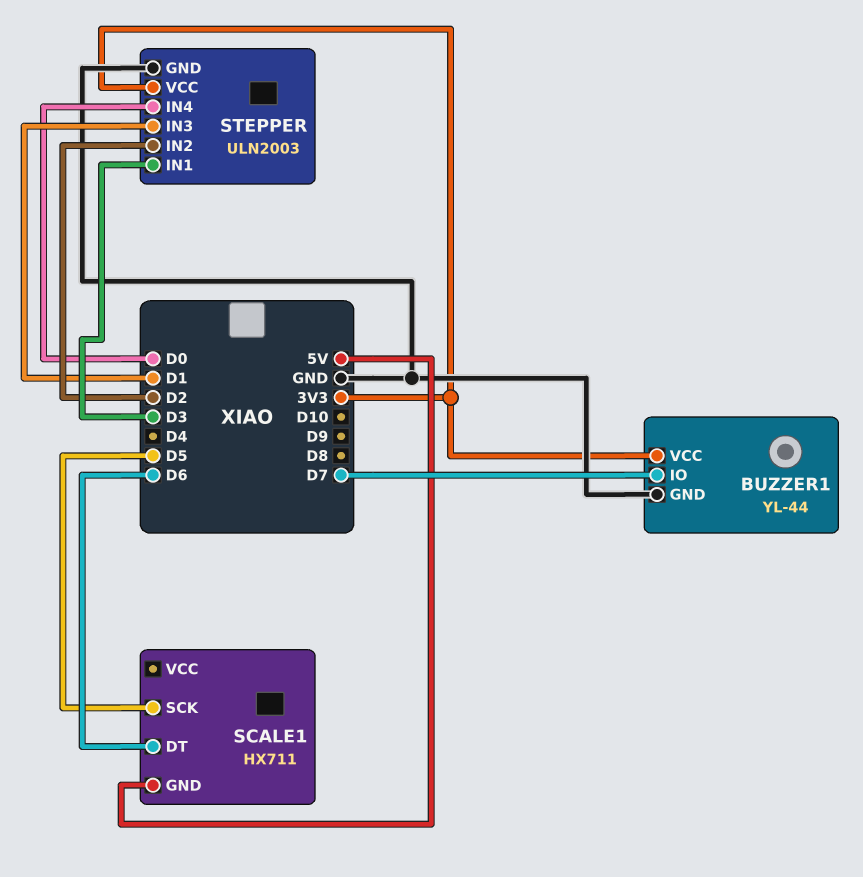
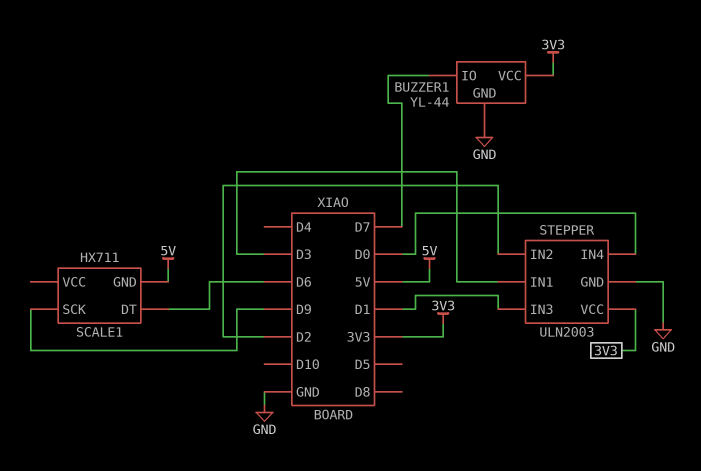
SCALE1 pin SCK: D5 -> D9

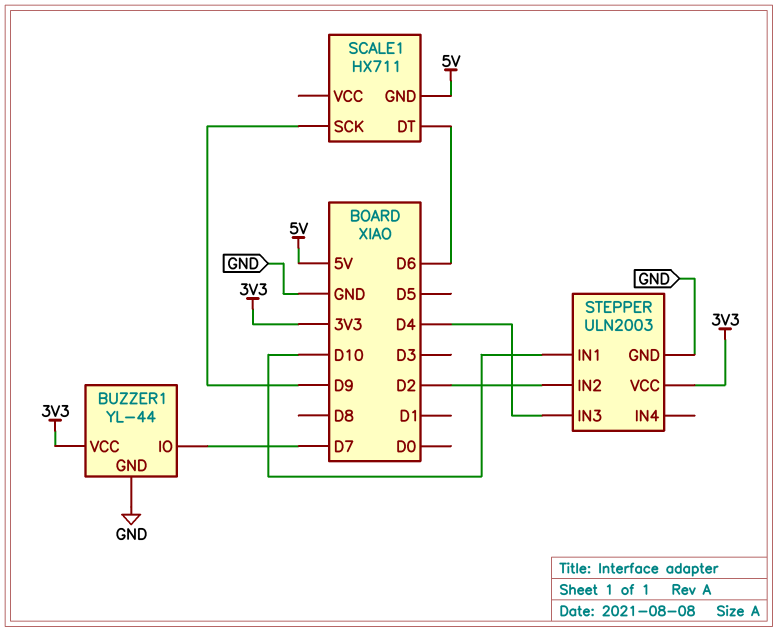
STEPPER pin IN1: D3 -> D10
STEPPER pin IN3: D1 -> D4
STEPPER pin IN4: D0 -> none

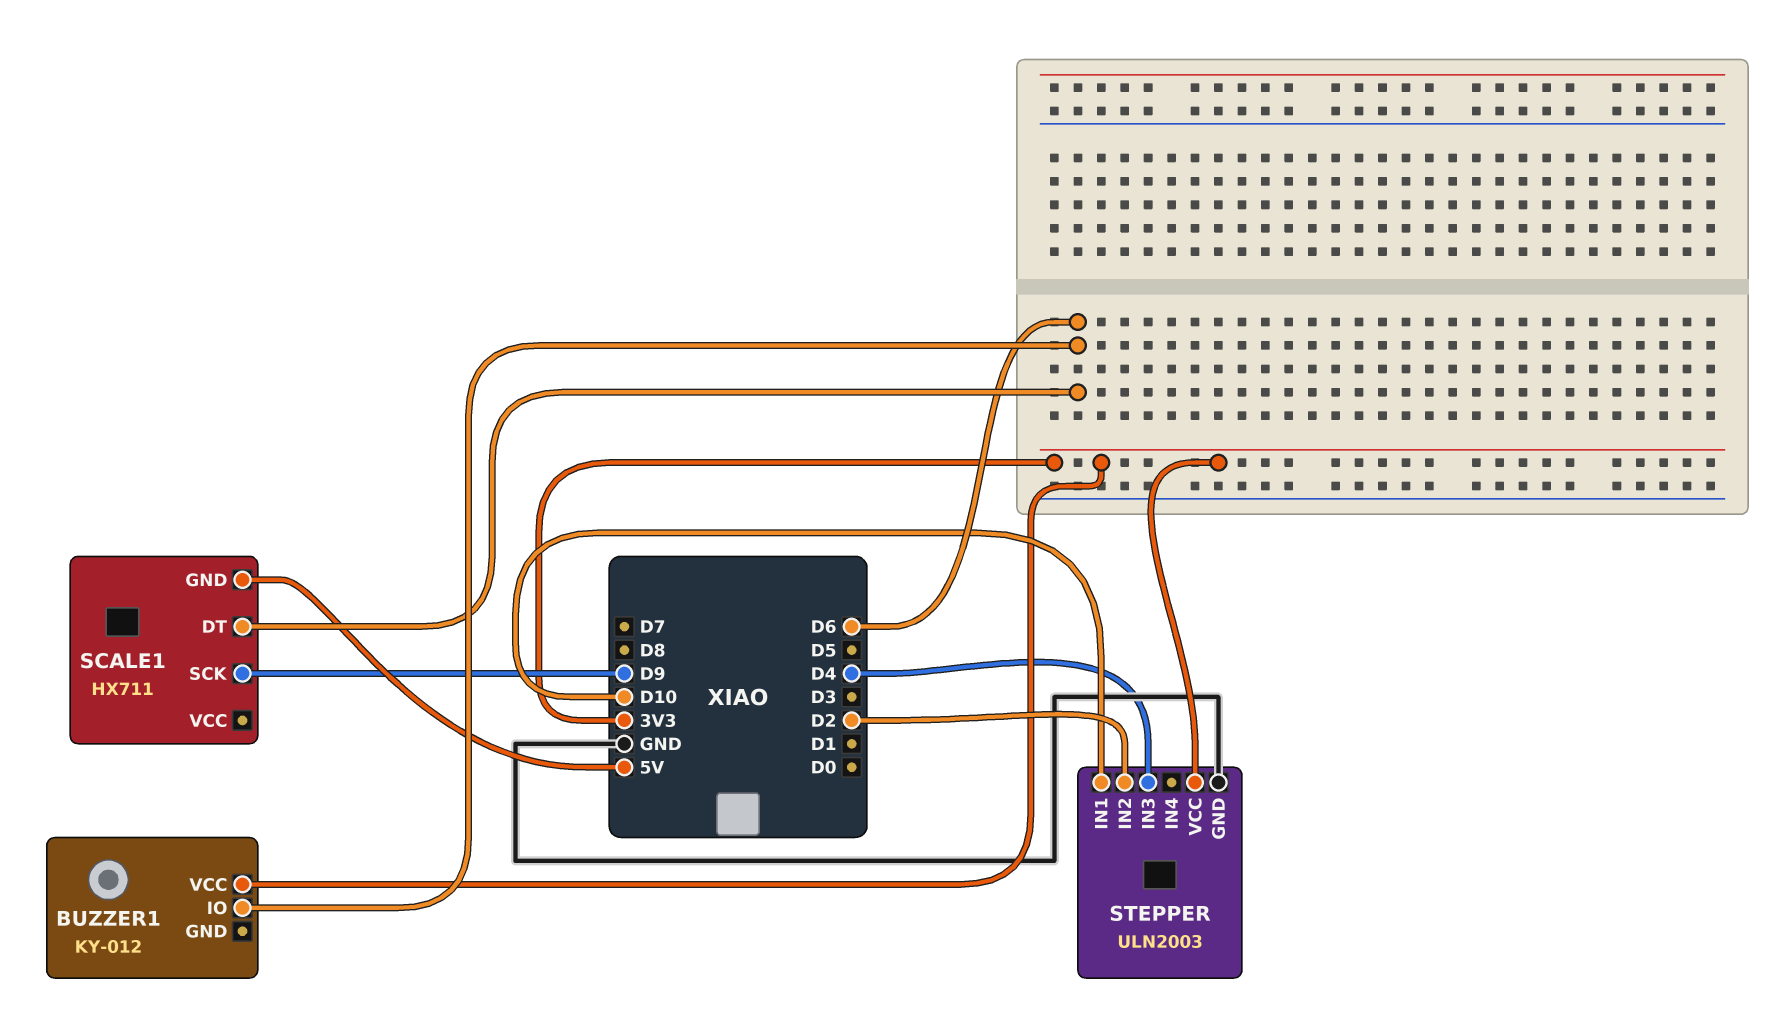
BUZZER1: YL-44 -> KY-012
BUZZER1 pin GND: GND -> none
BUZZER1 pin IO: D7 -> D6

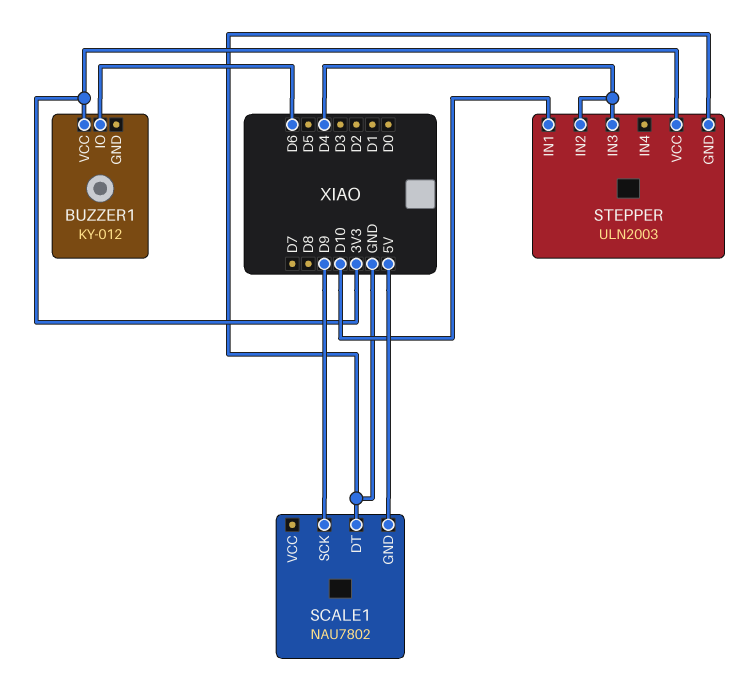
SCALE1: HX711 -> NAU7802
SCALE1 pin DT: D6 -> GND
STEPPER pin IN2: D2 -> D4

